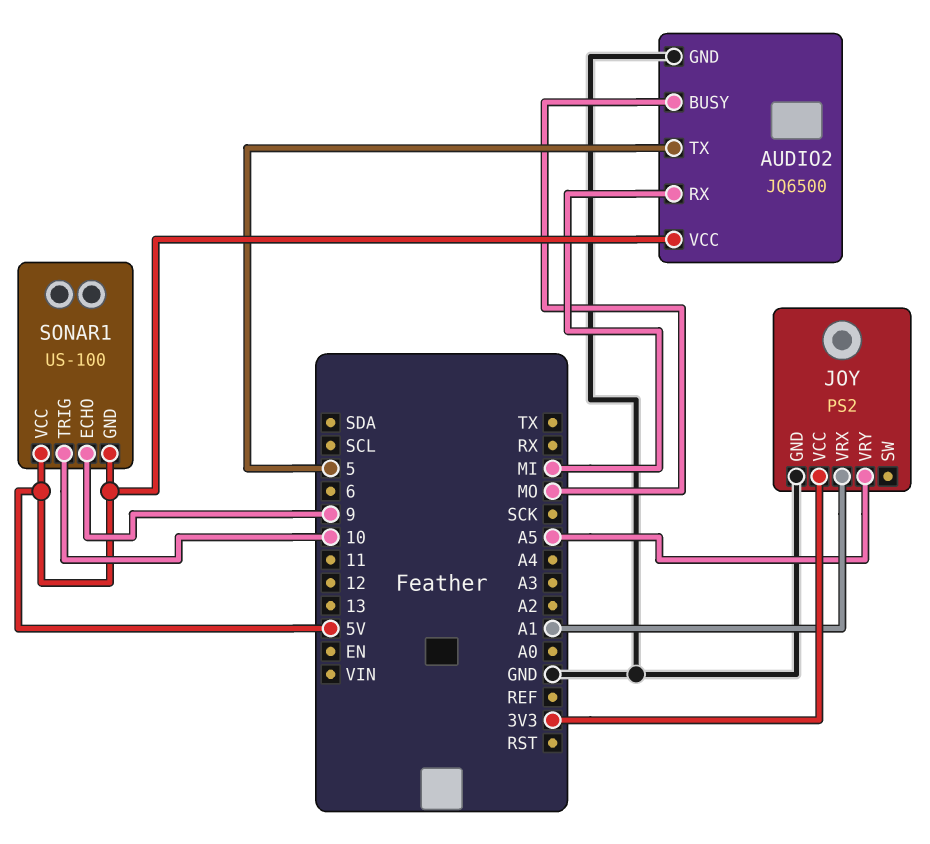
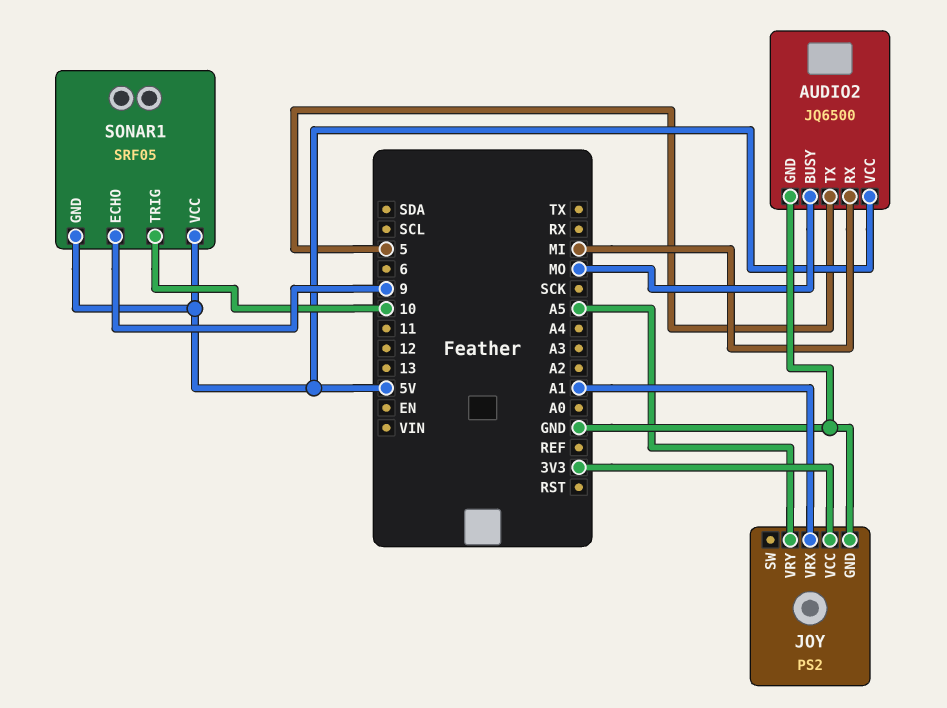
SONAR1: US-100 -> SRF05

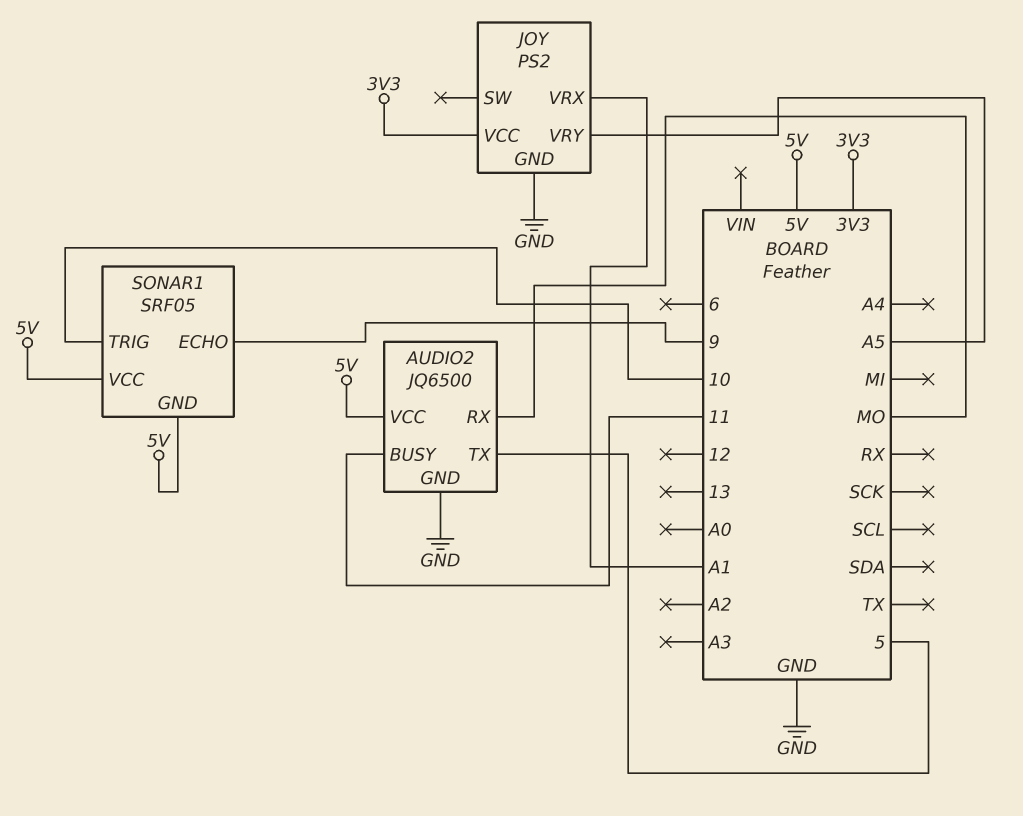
AUDIO2 pin BUSY: MO -> 11
AUDIO2 pin RX: MI -> MO

